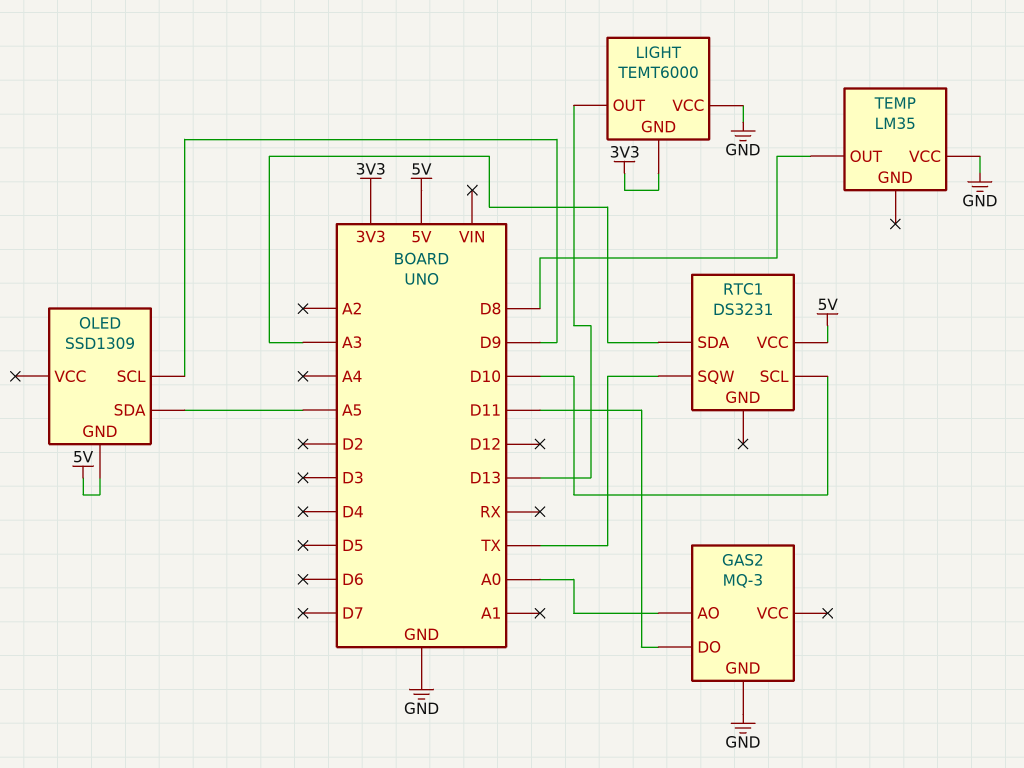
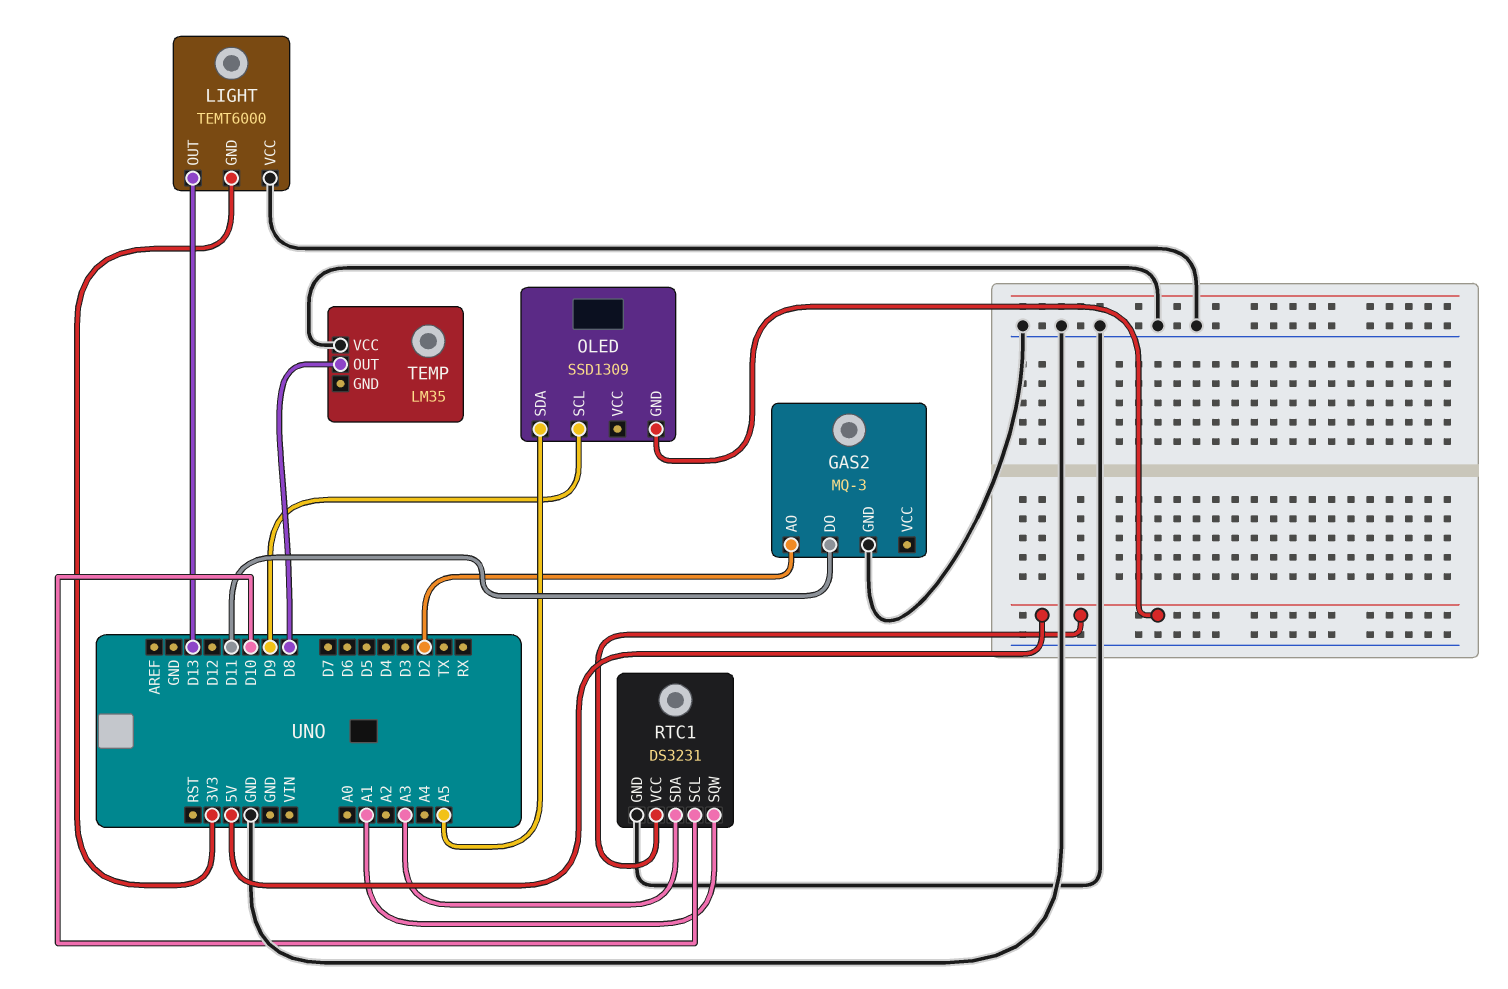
GAS2 pin AO: A0 -> D2
RTC1 pin GND: none -> GND
RTC1 pin SQW: TX -> A1

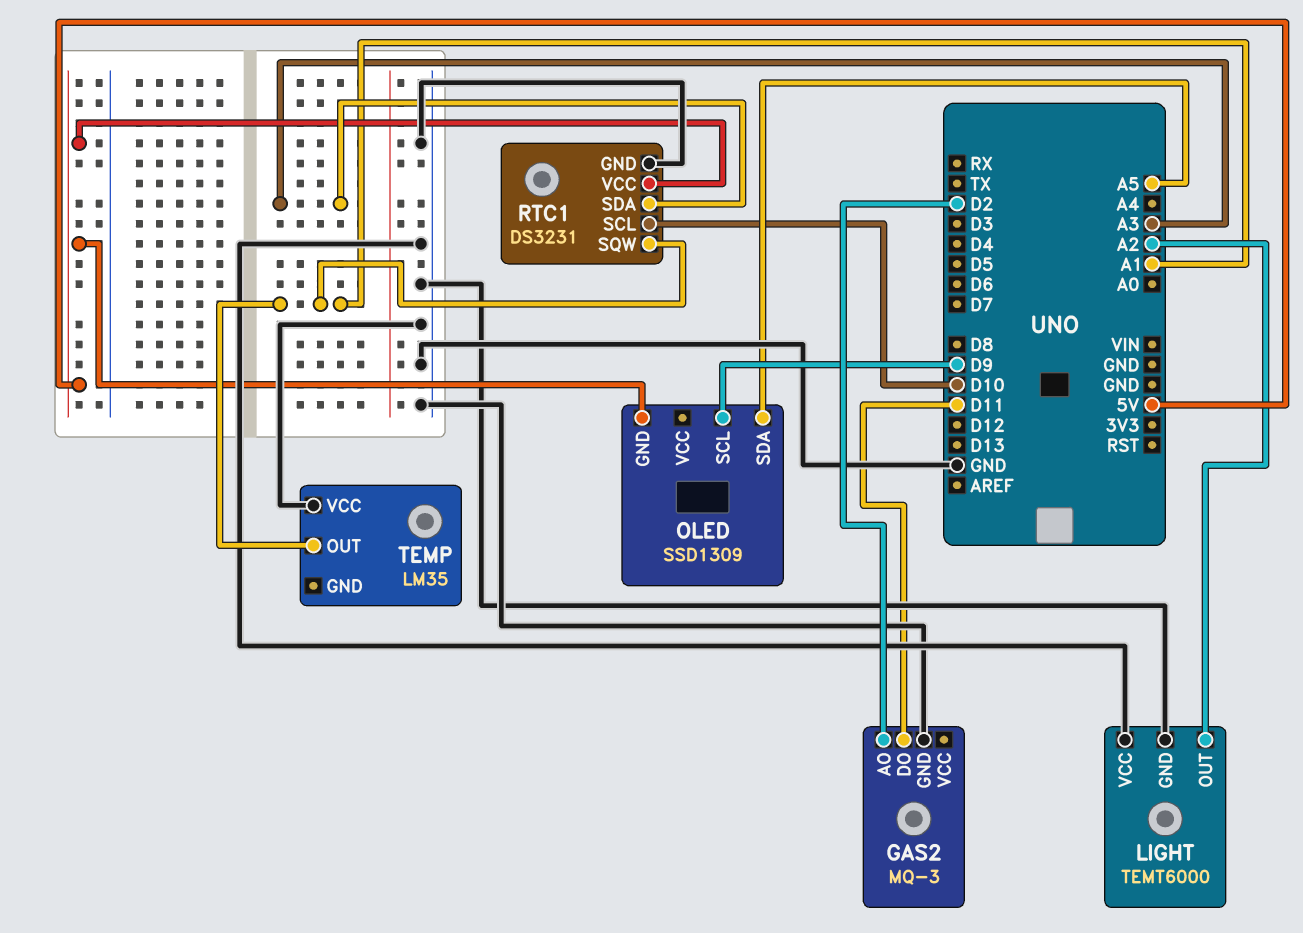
LIGHT pin GND: 3V3 -> GND
LIGHT pin OUT: D13 -> A2
TEMP pin OUT: D8 -> A1

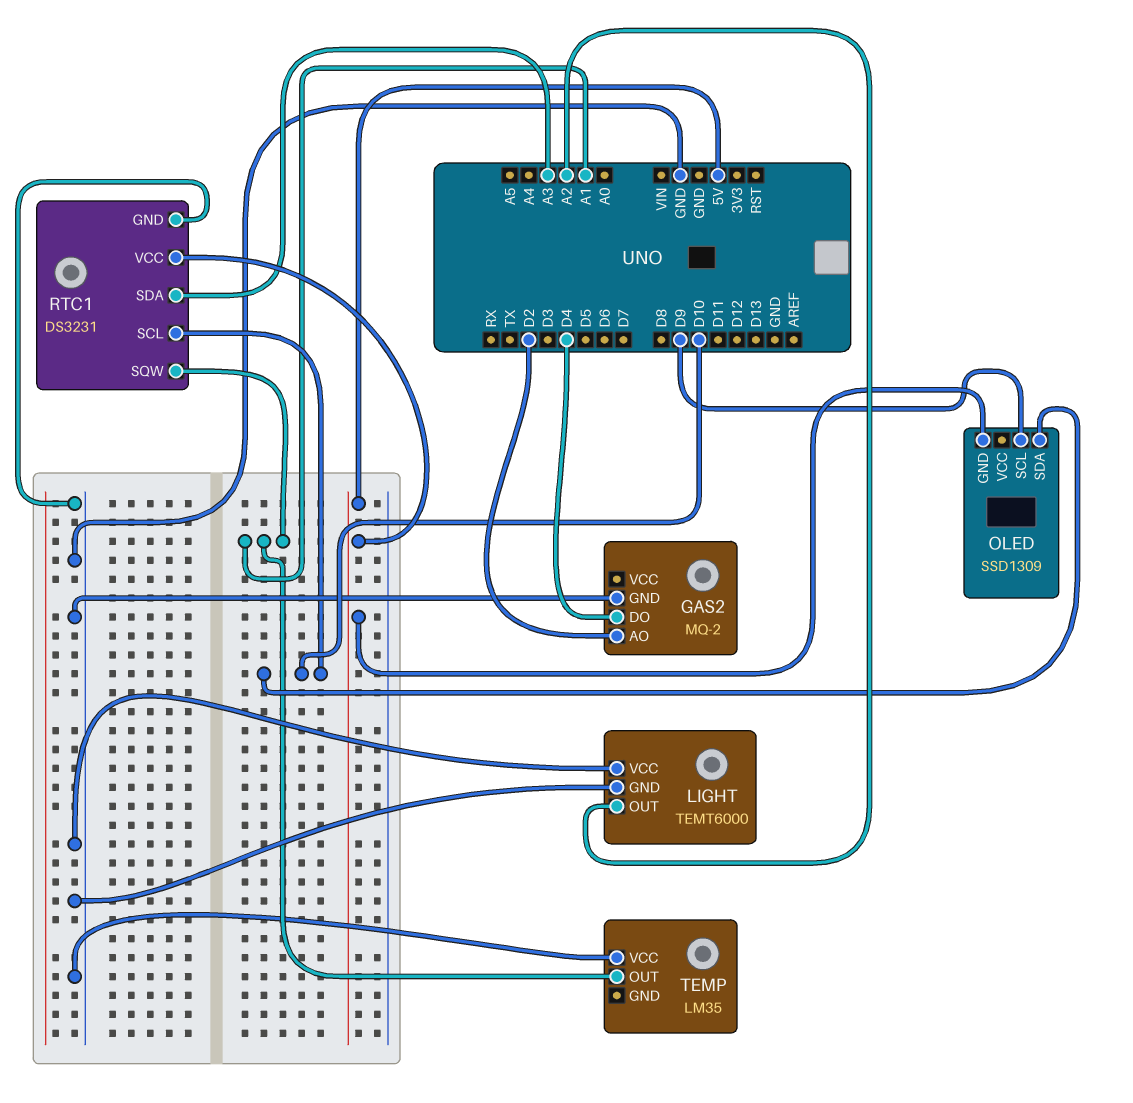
GAS2: MQ-3 -> MQ-2
GAS2 pin DO: D11 -> D4
OLED pin SDA: A5 -> D10

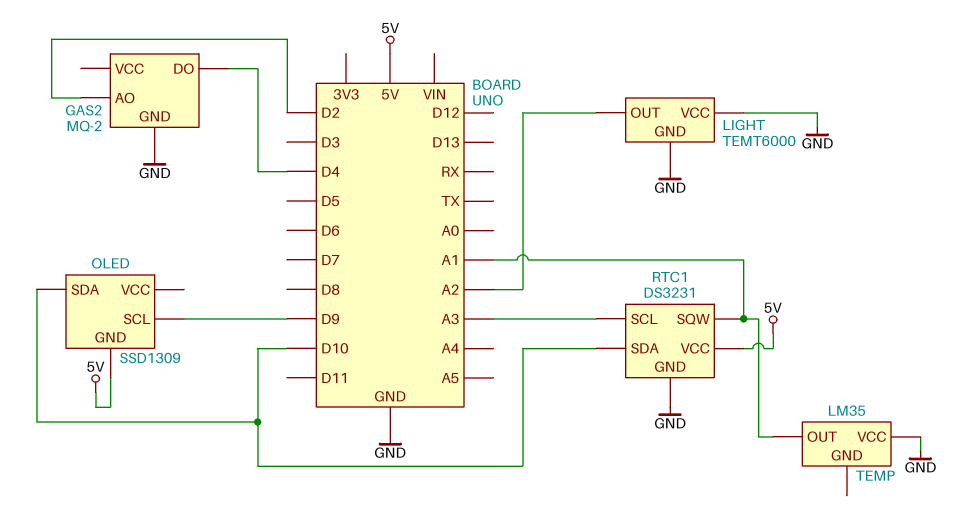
RTC1 pin SCL: D10 -> A3
RTC1 pin SDA: A3 -> D10

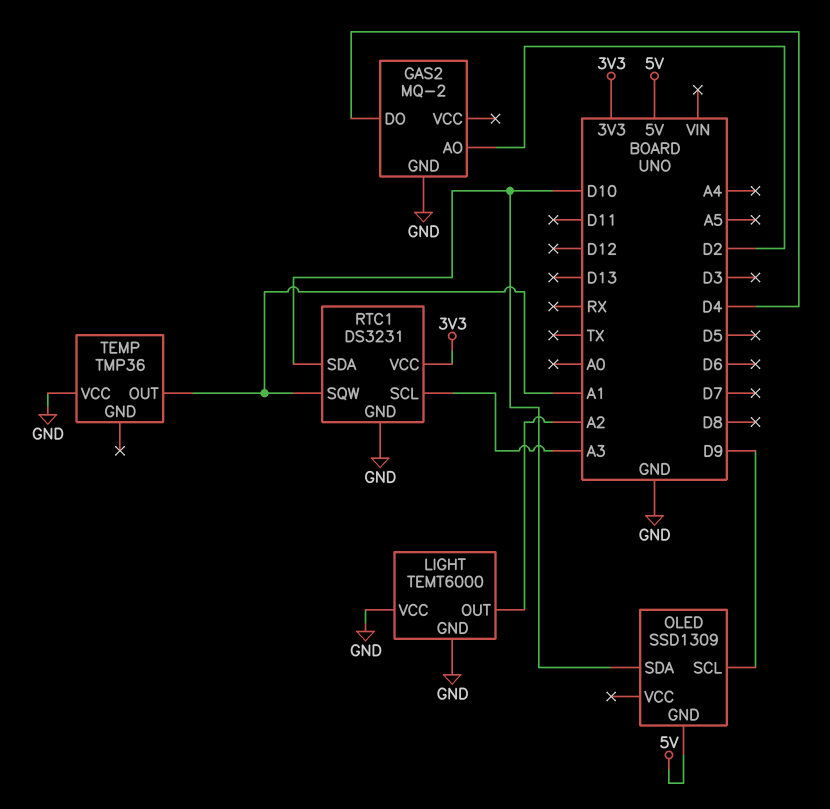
RTC1 pin VCC: 5V -> 3V3
TEMP: LM35 -> TMP36

